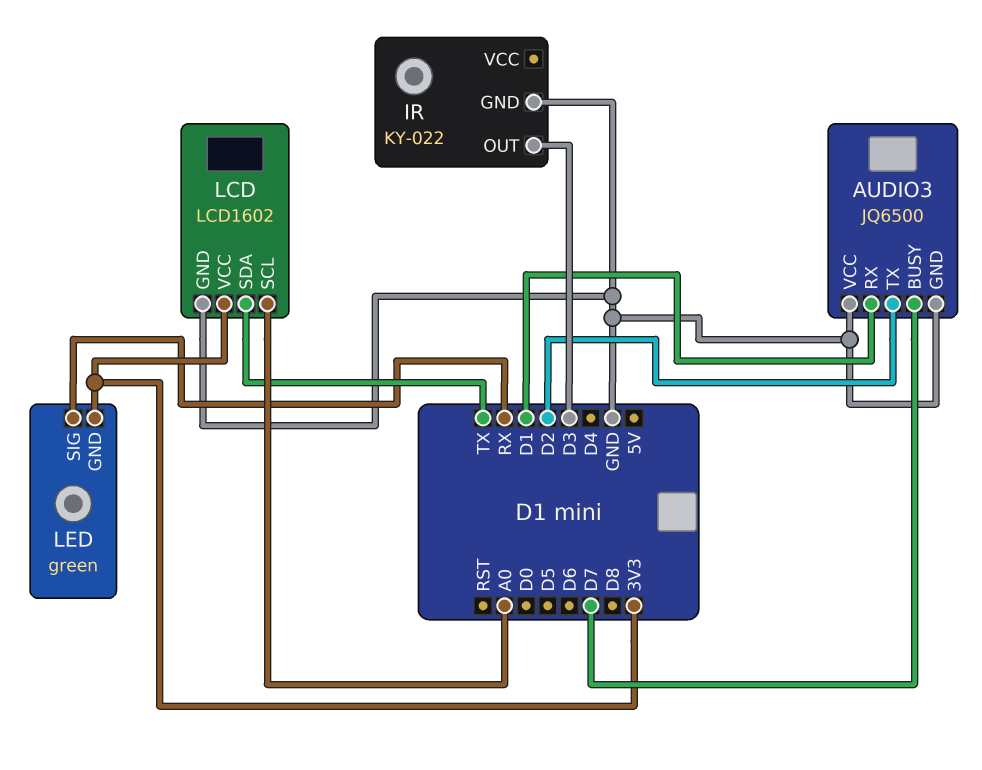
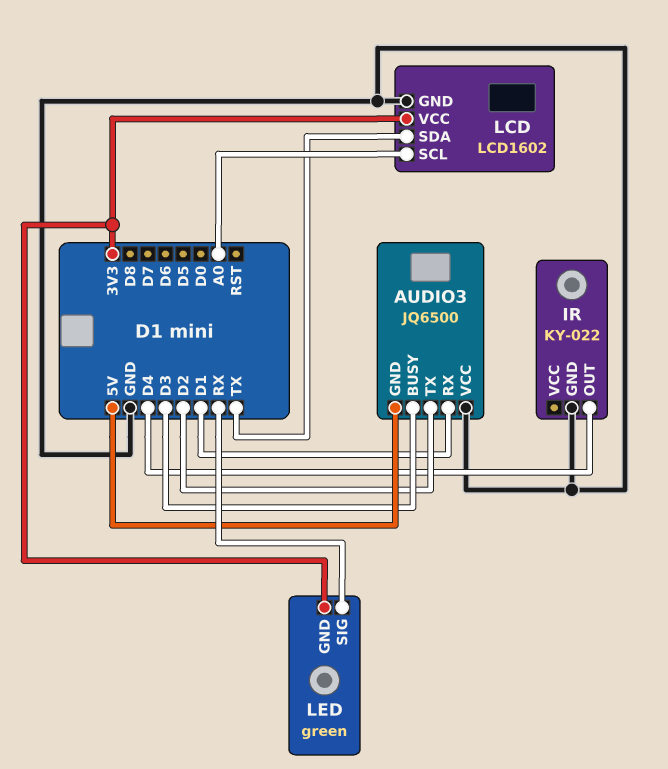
AUDIO3 pin BUSY: D7 -> D3
AUDIO3 pin GND: GND -> 5V
IR pin OUT: D3 -> D4

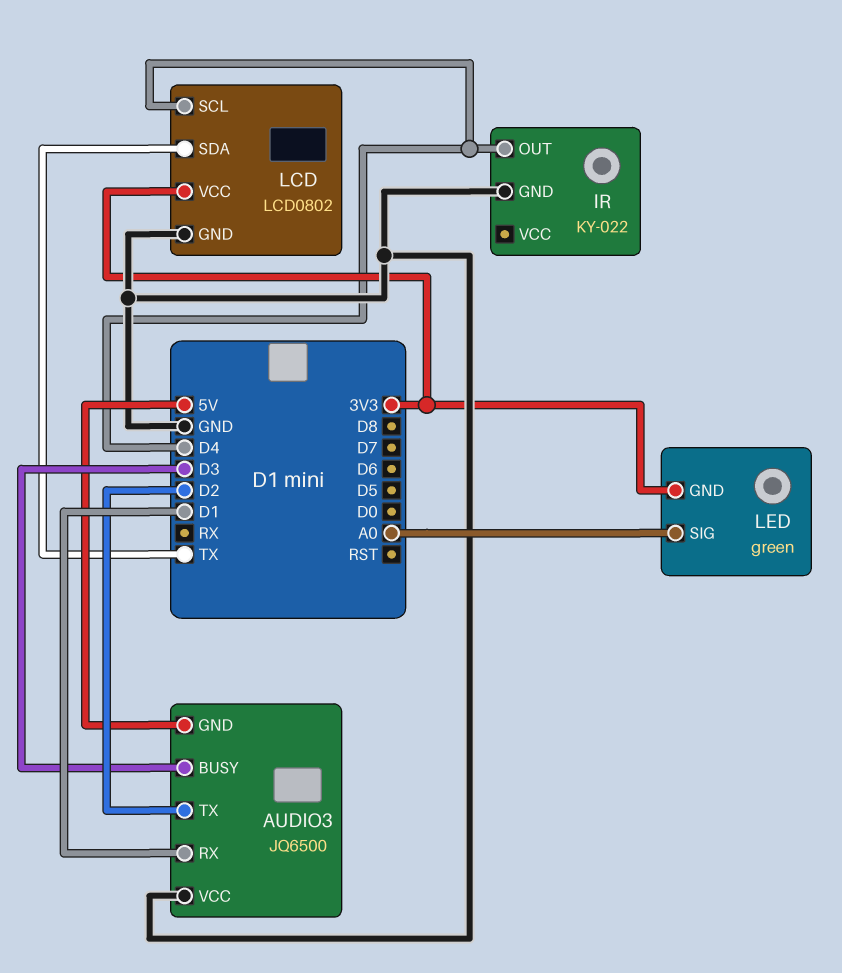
LCD: LCD1602 -> LCD0802
LCD pin SCL: A0 -> D4
LED pin SIG: RX -> A0

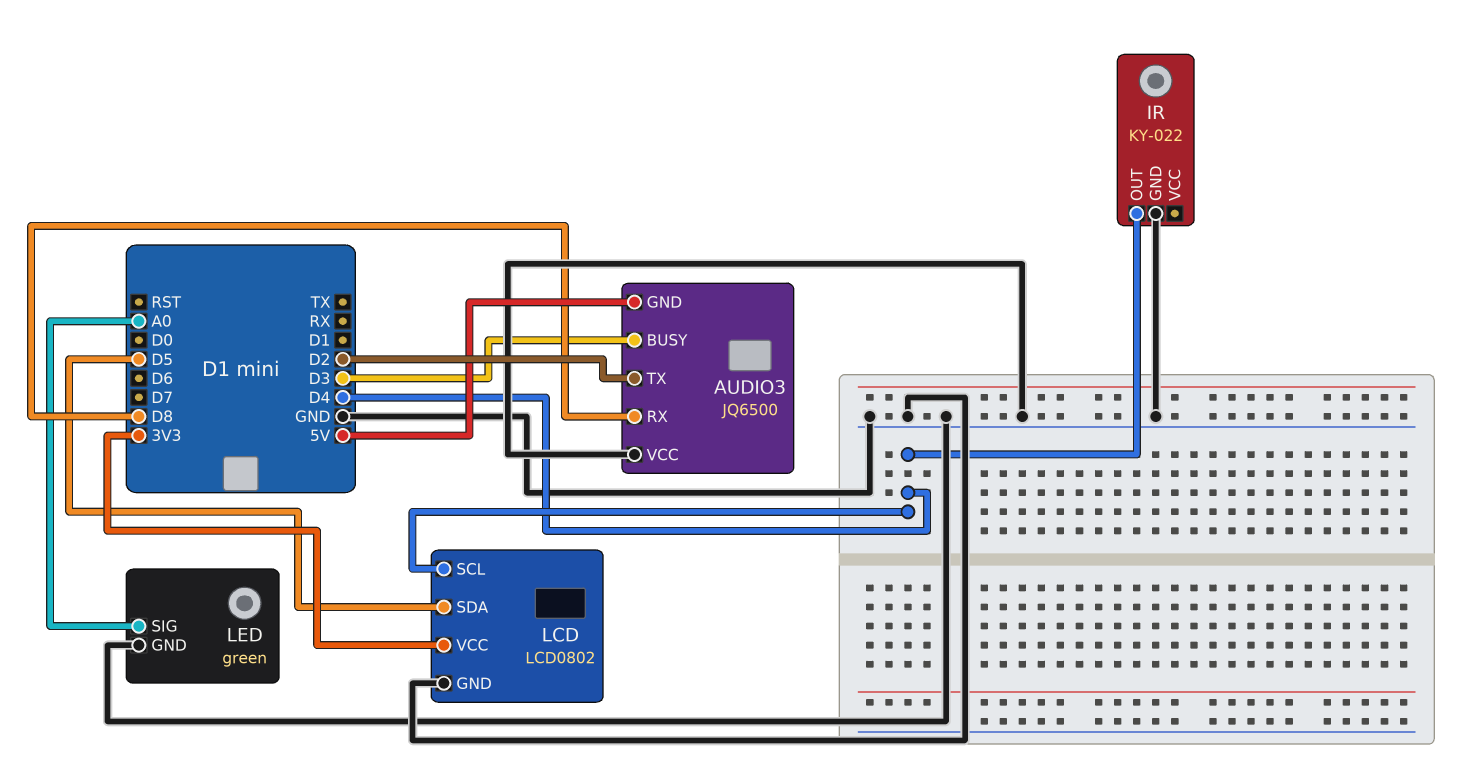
AUDIO3 pin RX: D1 -> D8
LCD pin SDA: TX -> D5
LED pin GND: 3V3 -> GND

